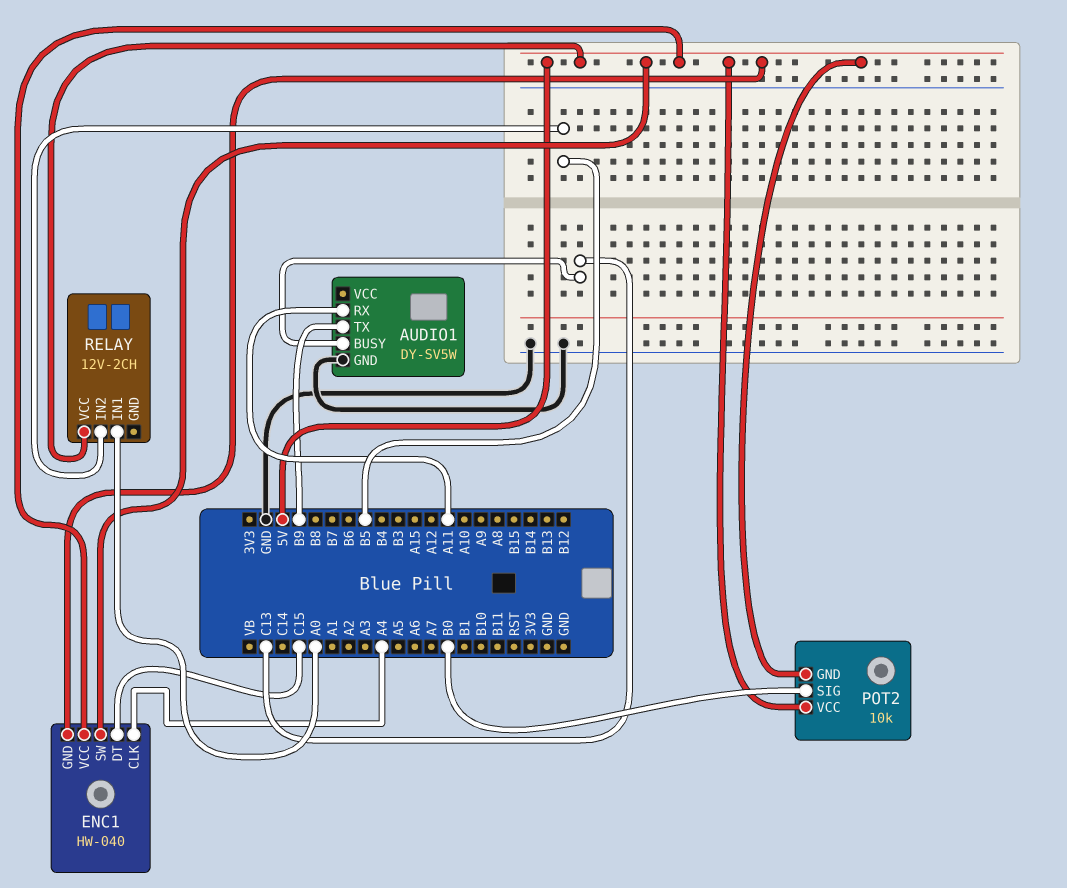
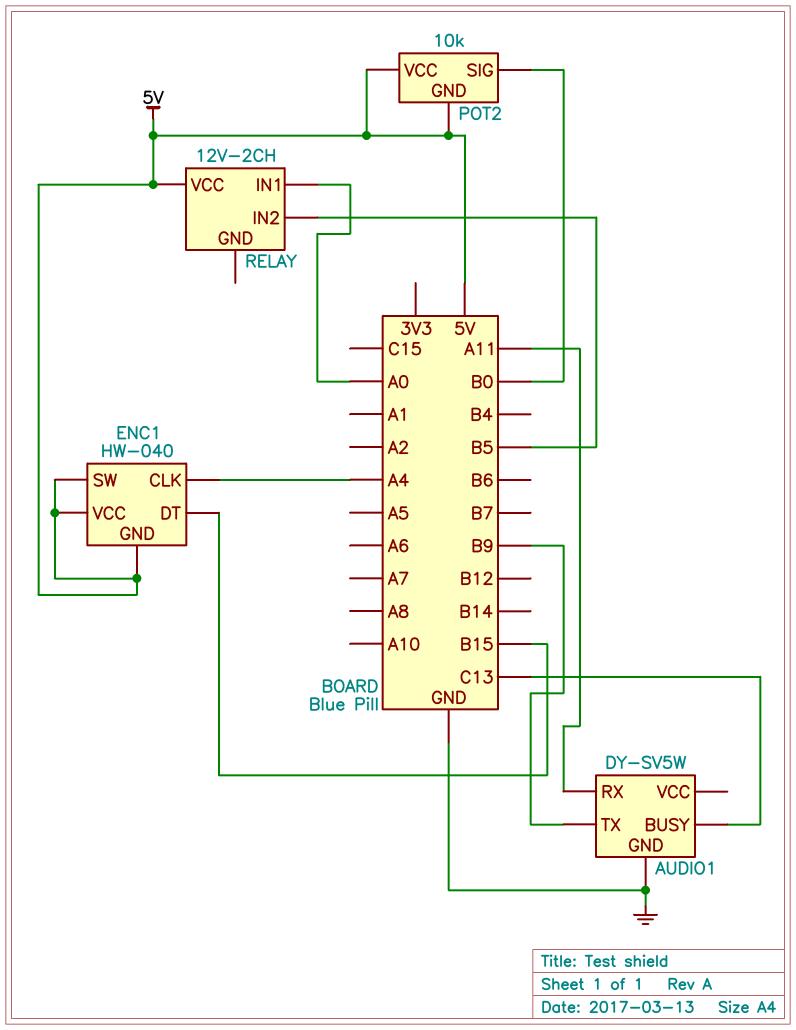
ENC1 pin DT: C15 -> B15

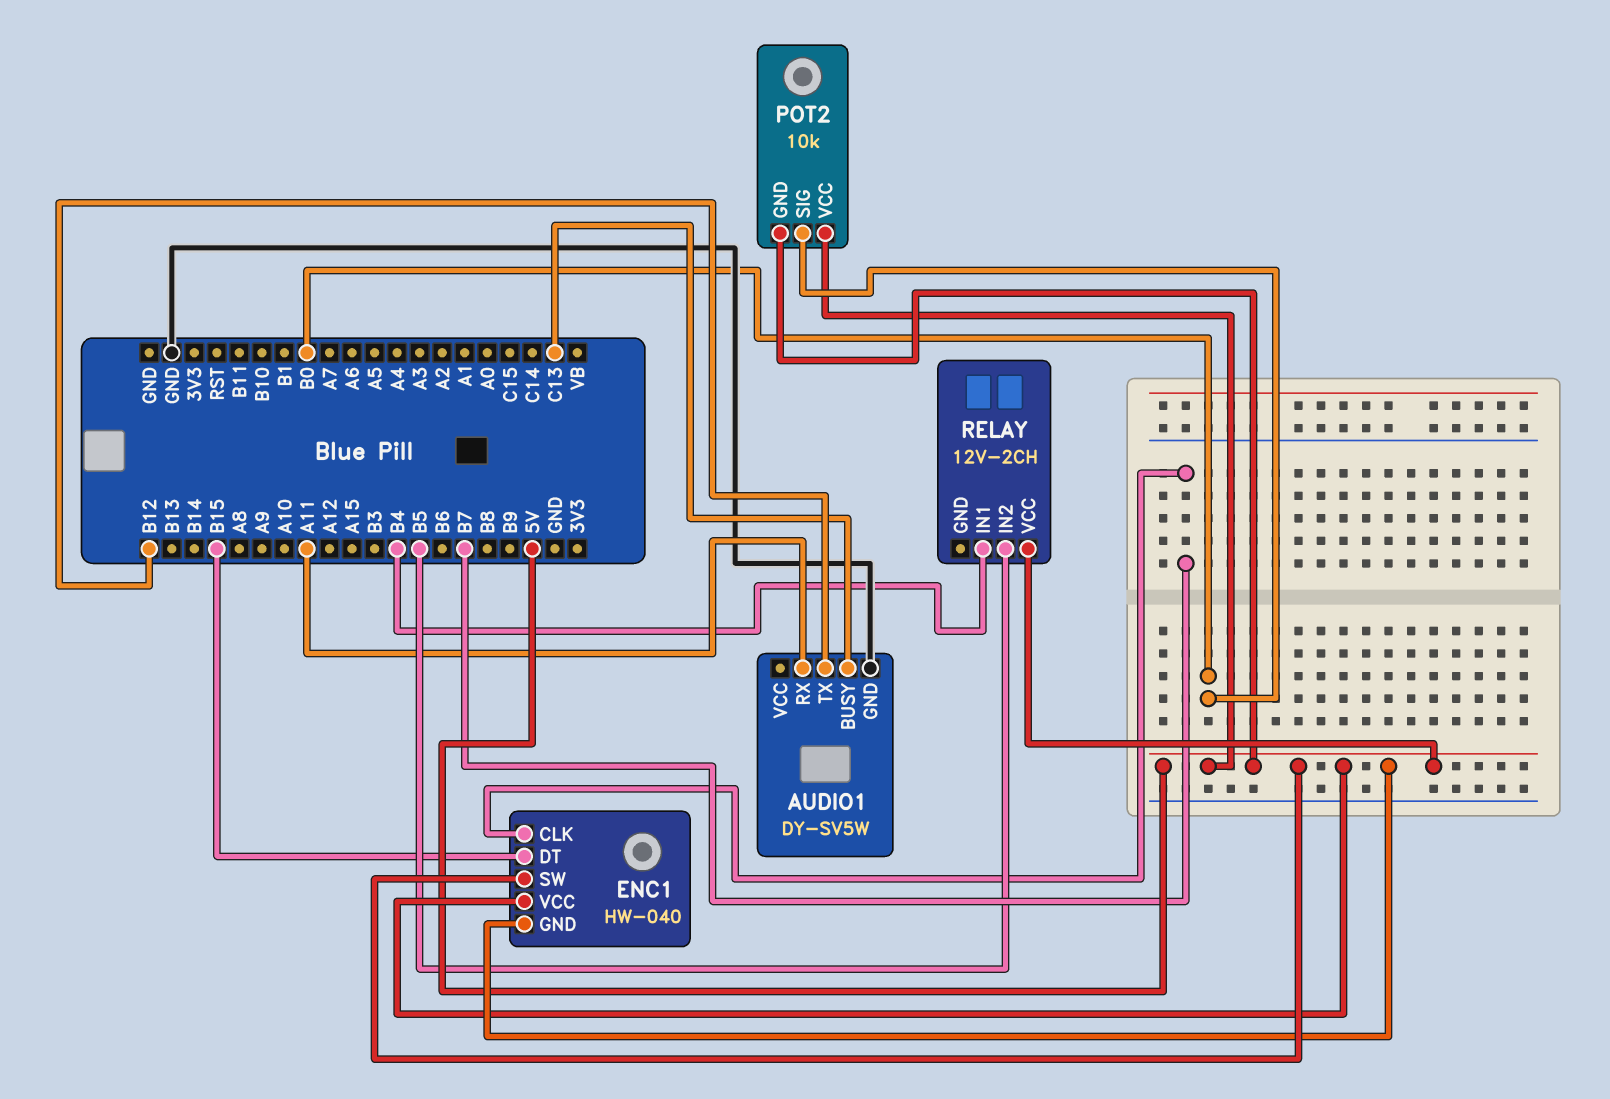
AUDIO1 pin TX: B9 -> B12
ENC1 pin CLK: A4 -> B7
RELAY pin IN1: A0 -> B4

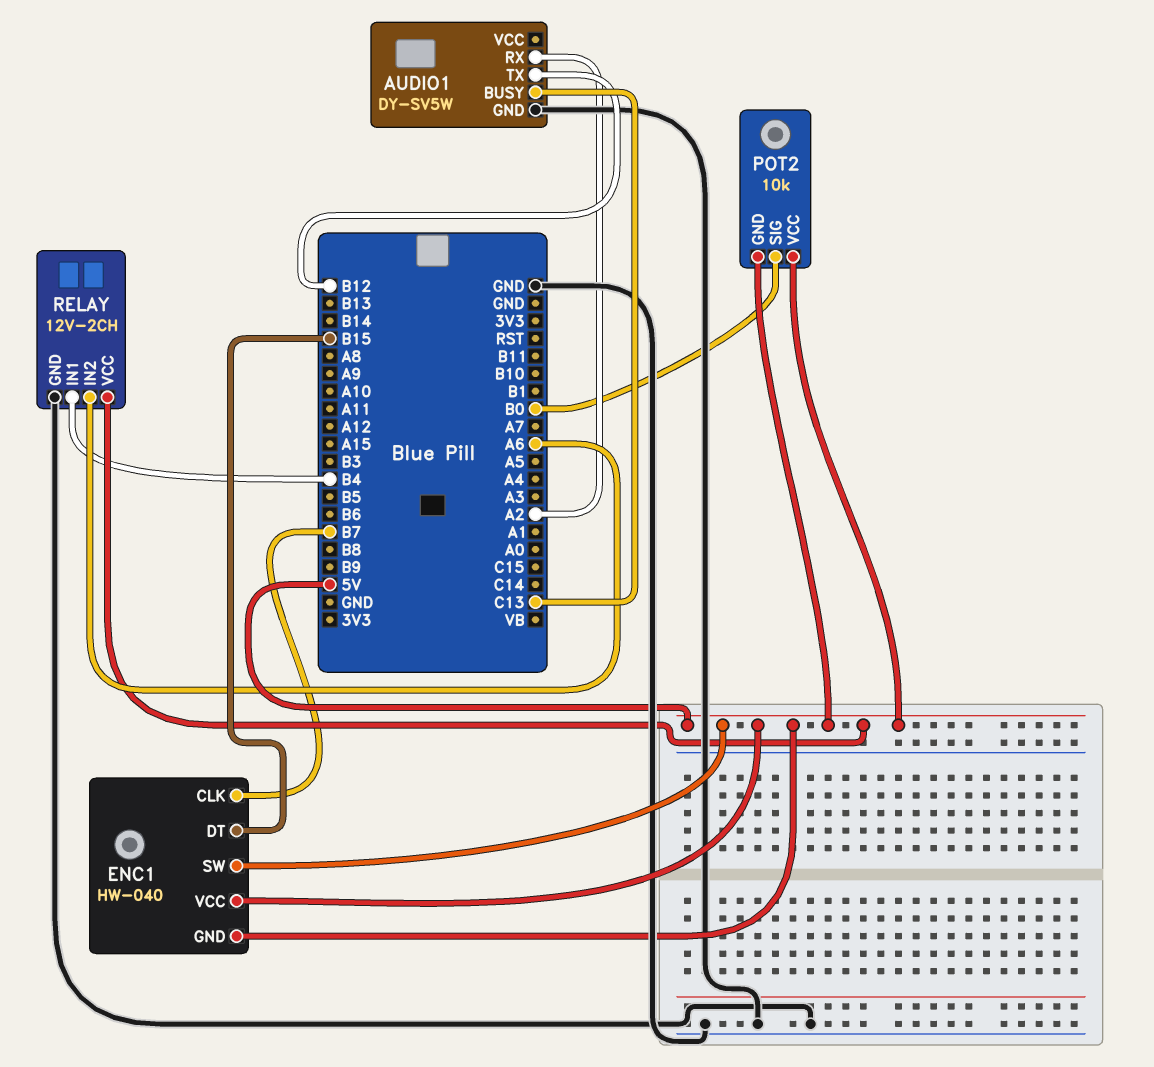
AUDIO1 pin RX: A11 -> A2
RELAY pin GND: none -> GND
RELAY pin IN2: B5 -> A6

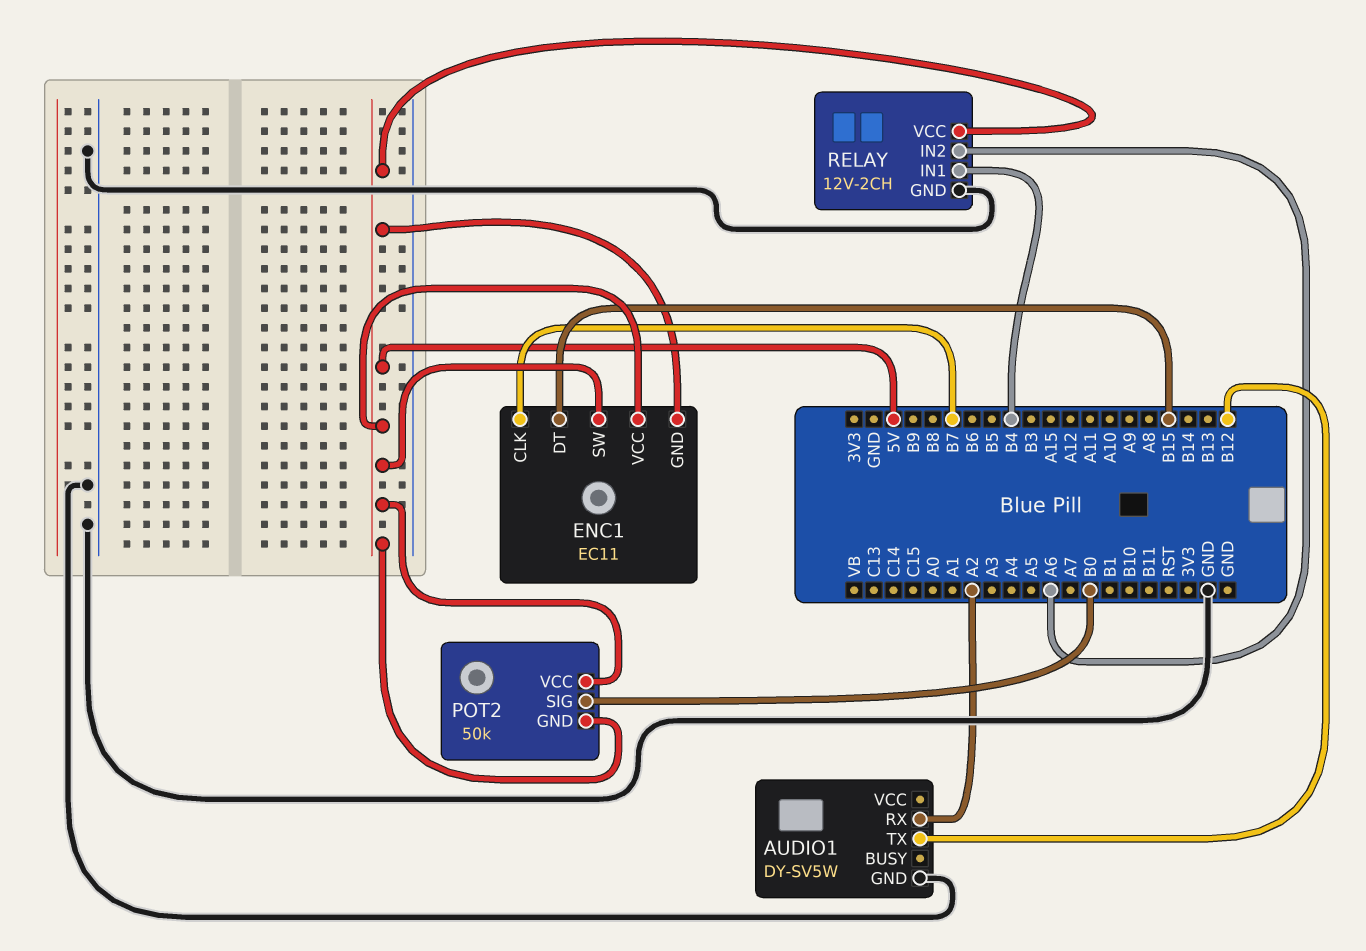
AUDIO1 pin BUSY: C13 -> none
ENC1: HW-040 -> EC11
POT2: 10k -> 50k

